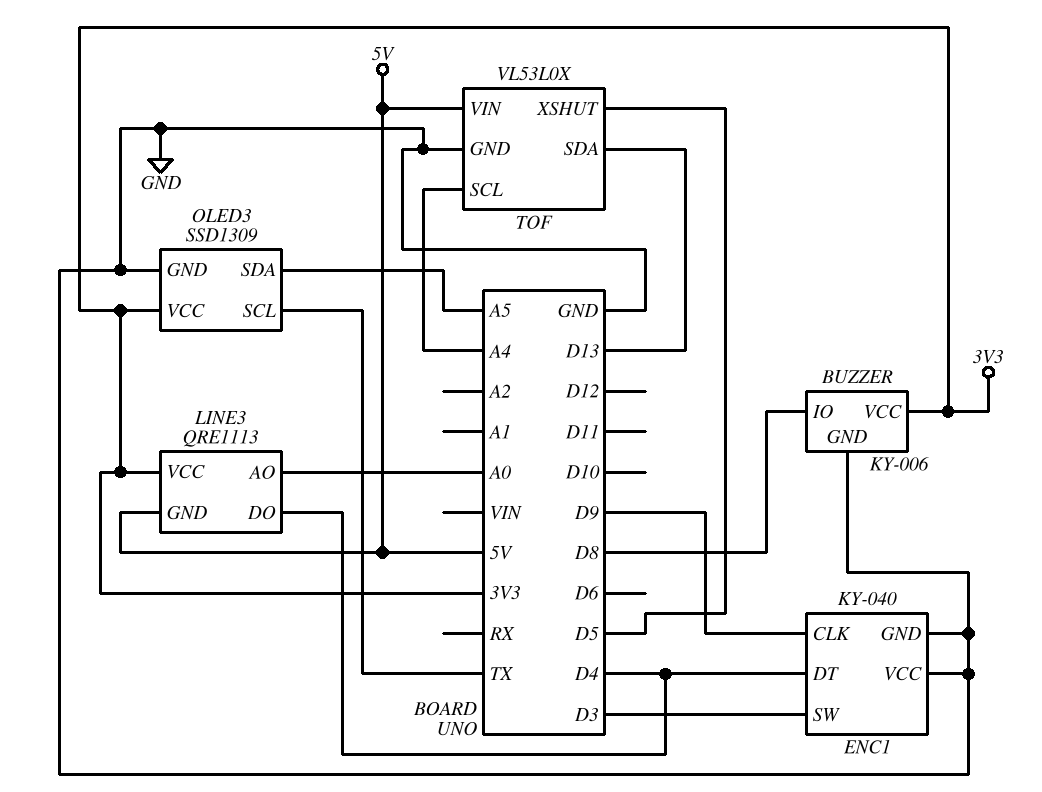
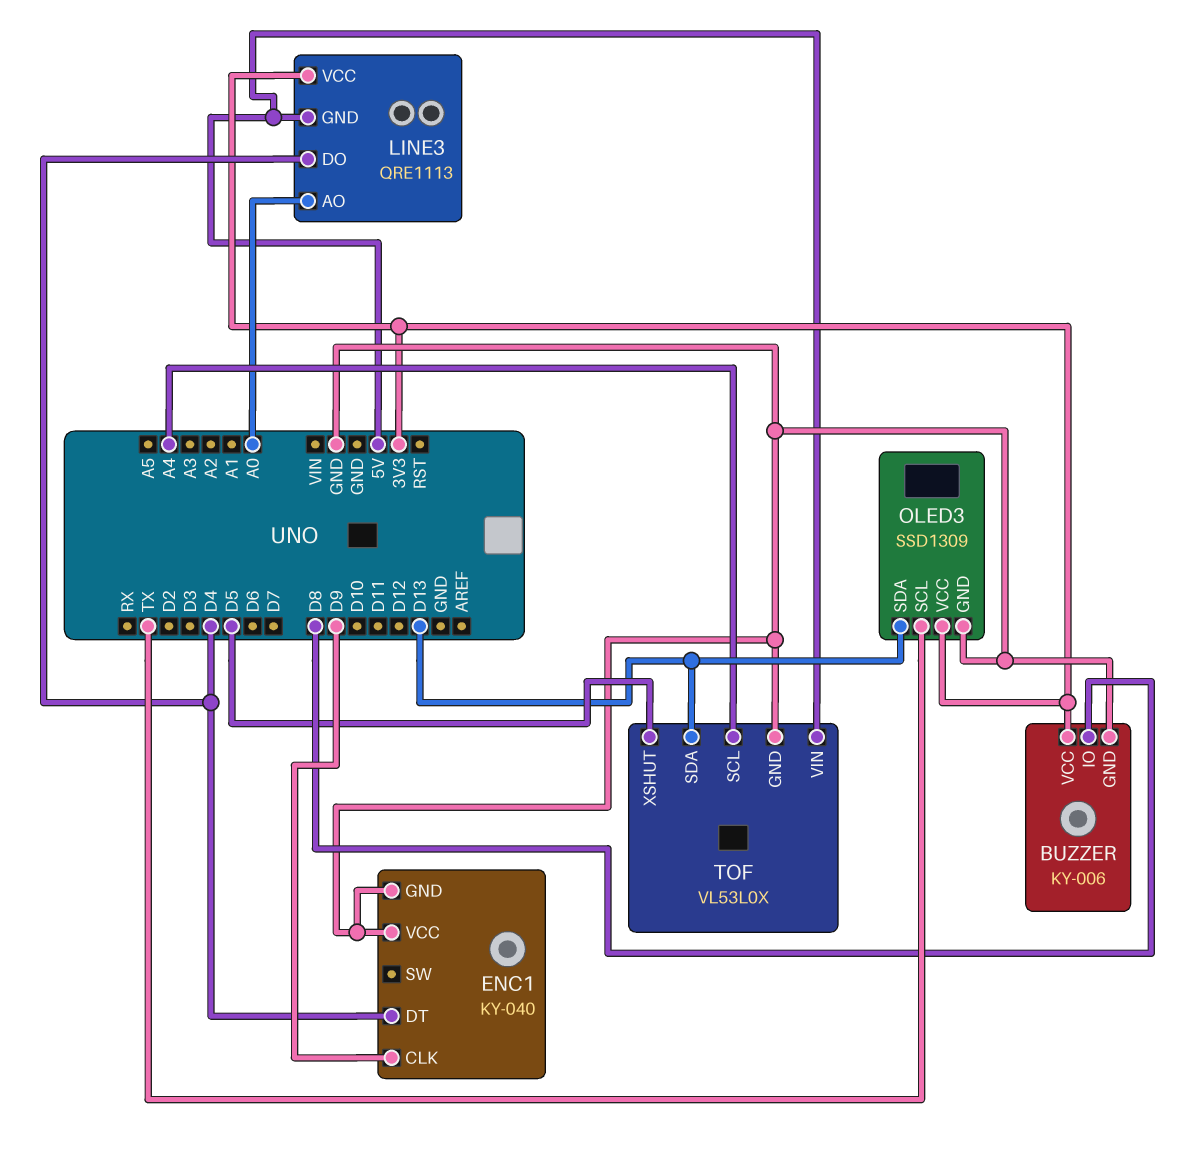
ENC1 pin SW: D3 -> none
OLED3 pin SDA: A5 -> D13

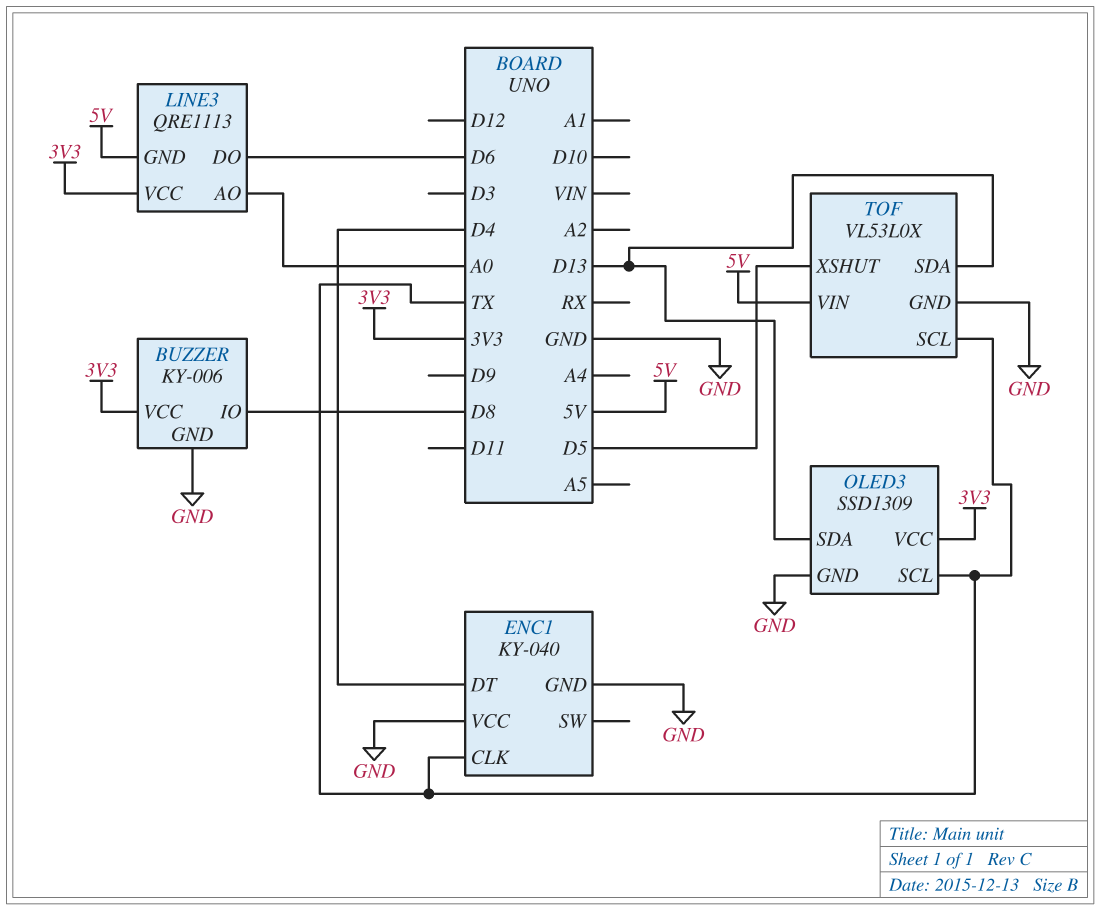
ENC1 pin CLK: D9 -> TX
LINE3 pin DO: D4 -> D6
TOF pin SCL: A4 -> TX

